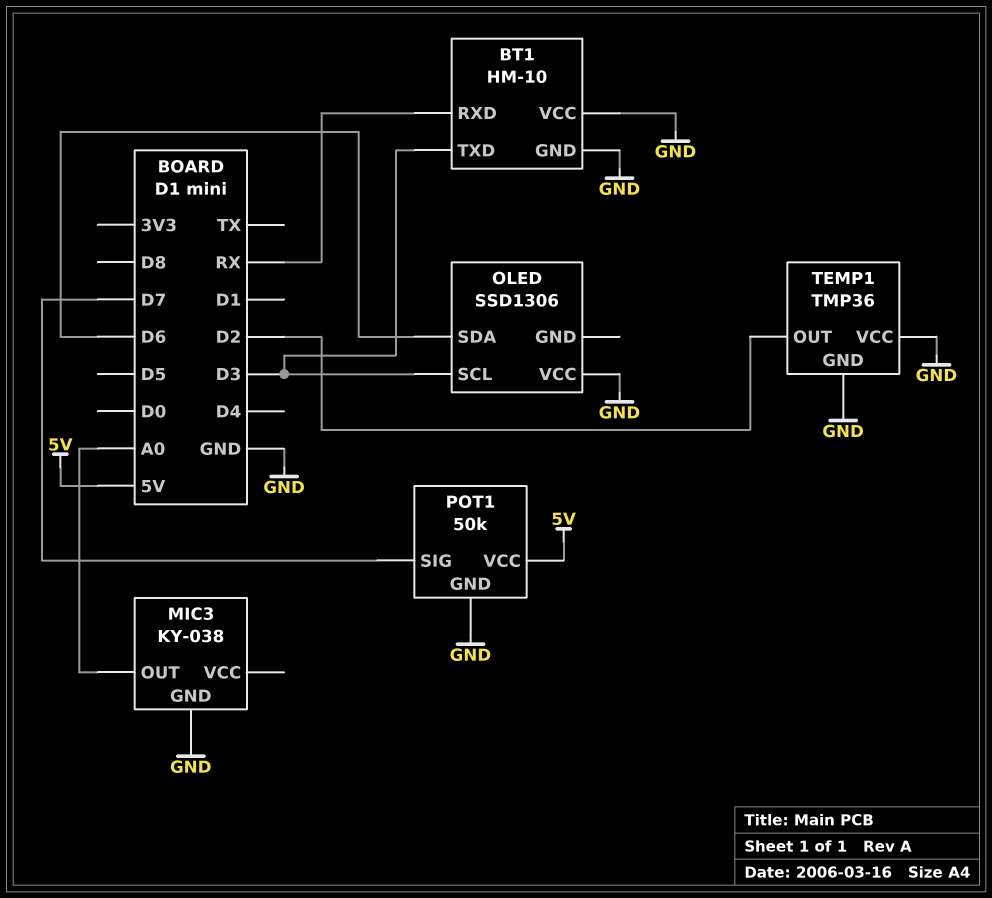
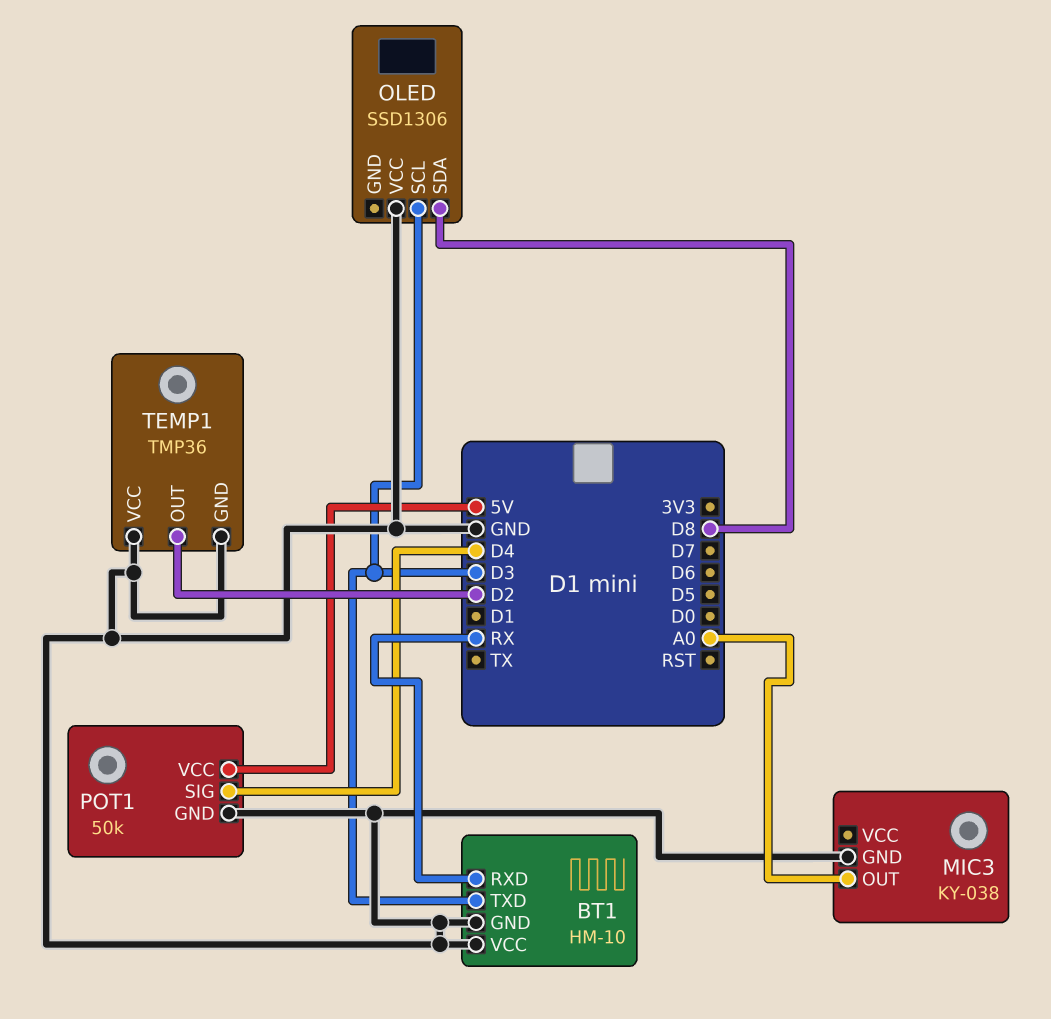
OLED pin SDA: D6 -> D8
POT1 pin SIG: D7 -> D4

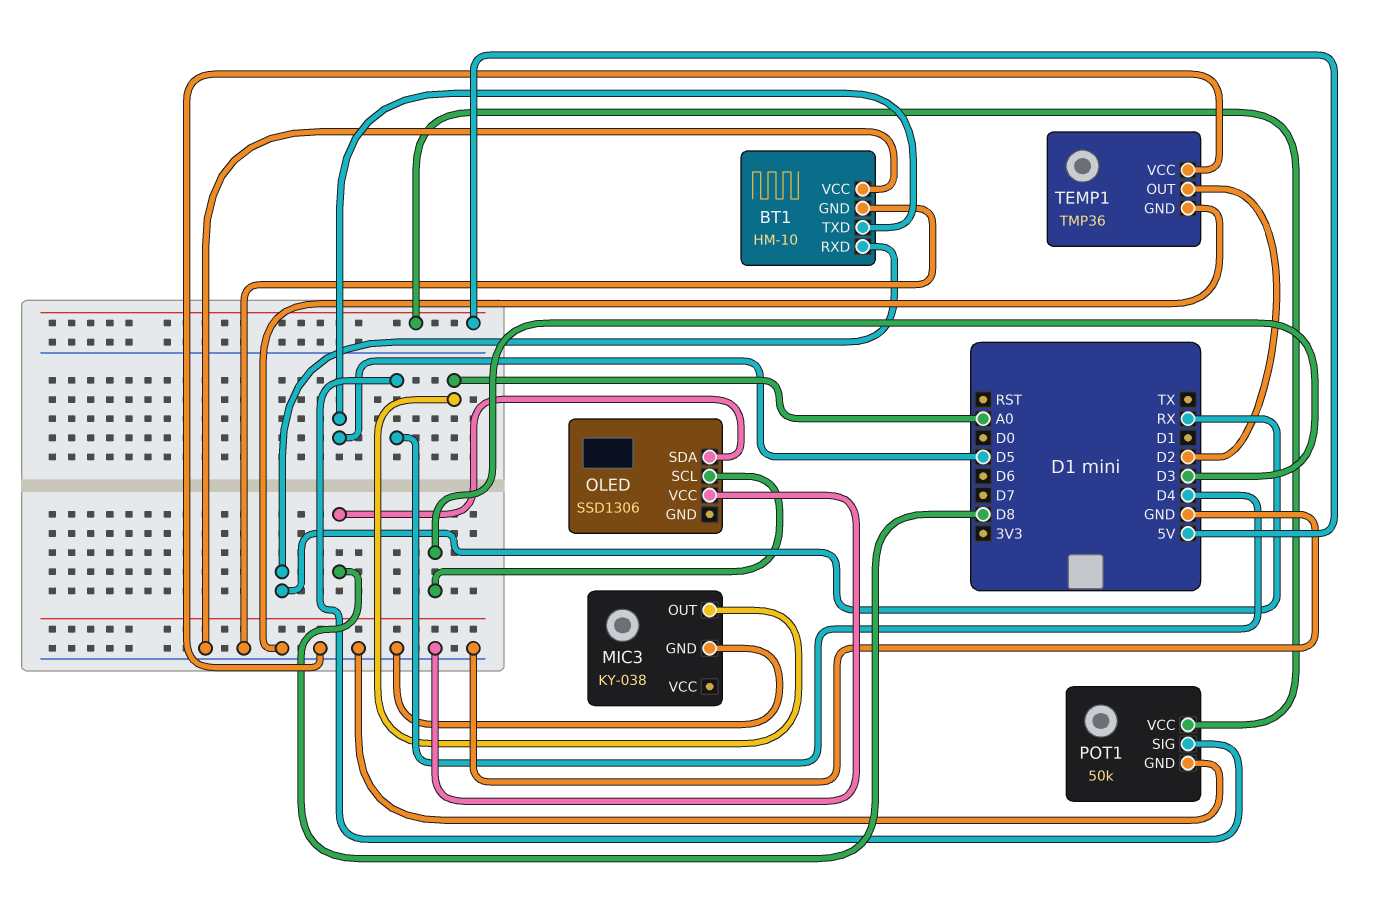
BT1 pin TXD: D3 -> D5

